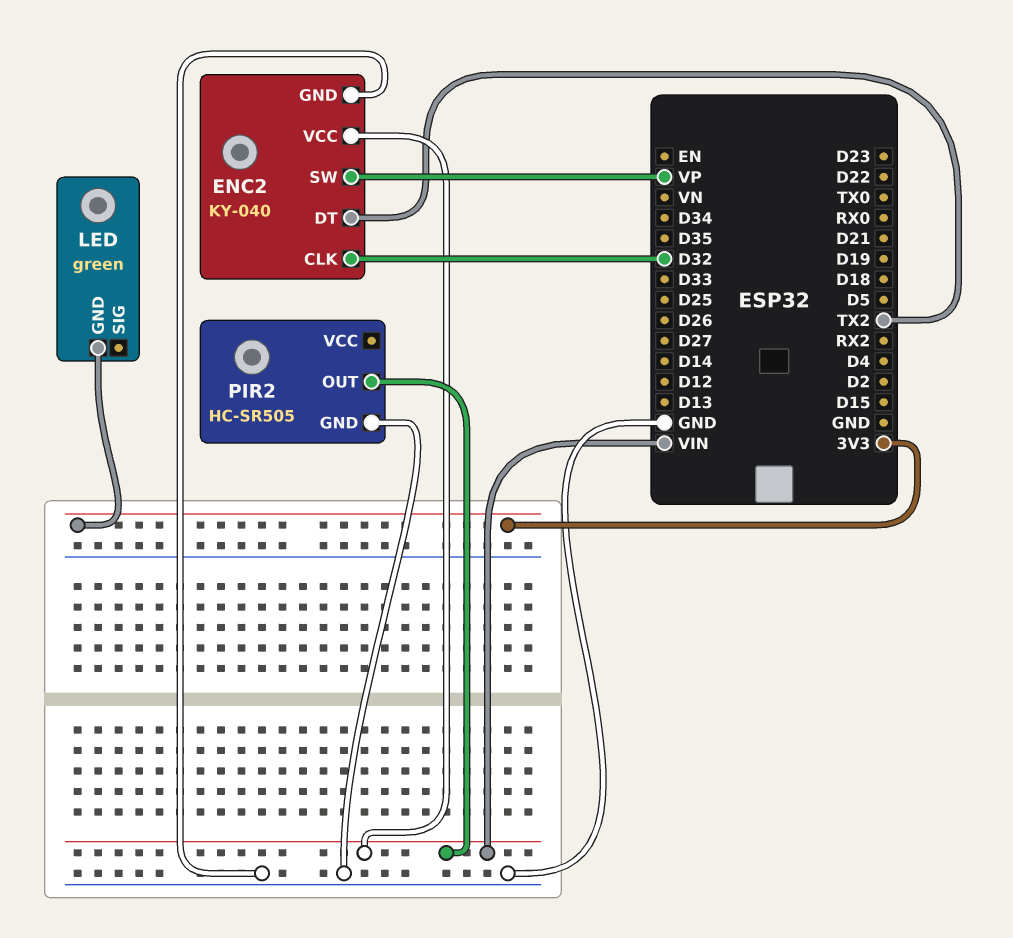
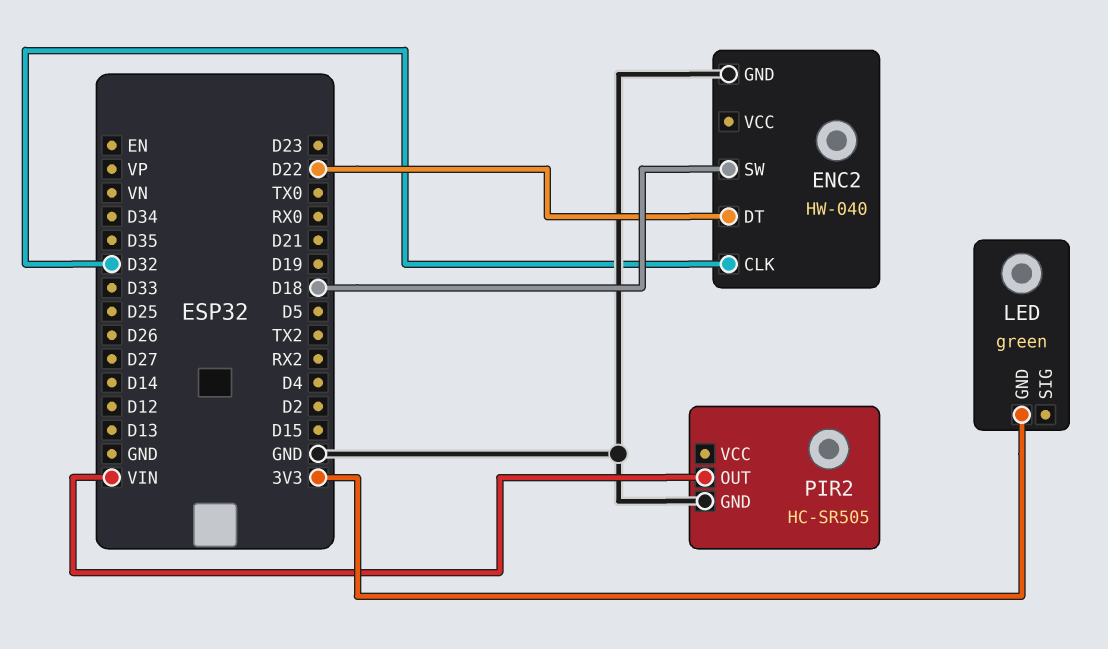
ENC2: KY-040 -> HW-040
ENC2 pin DT: TX2 -> D22
ENC2 pin SW: VP -> D18
ENC2 pin VCC: VIN -> none

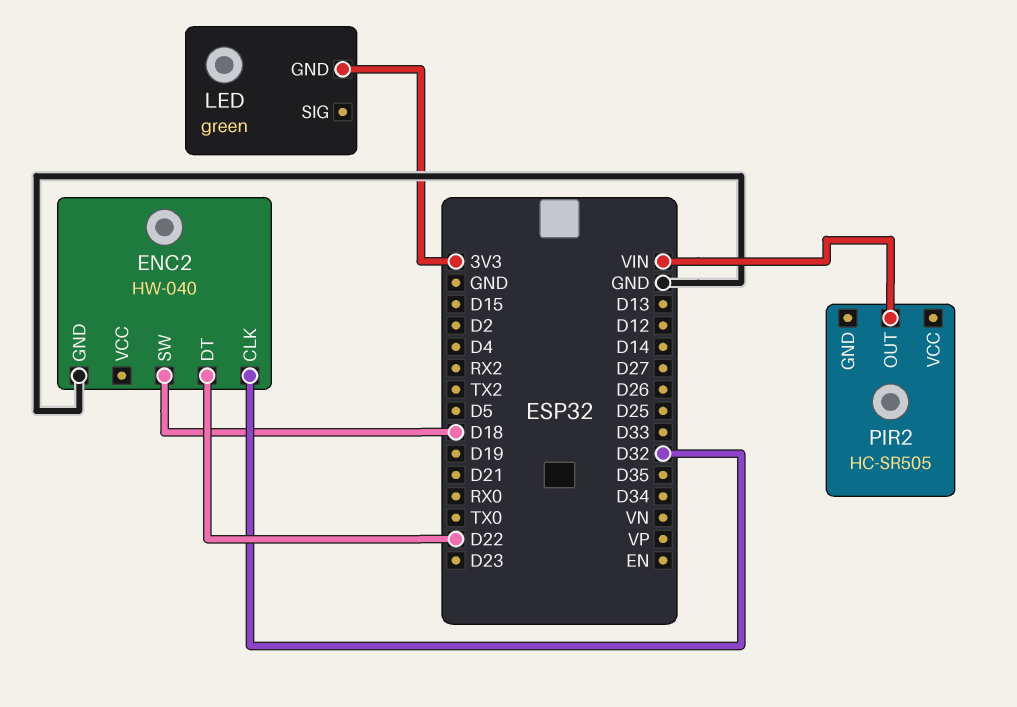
PIR2 pin GND: GND -> none

